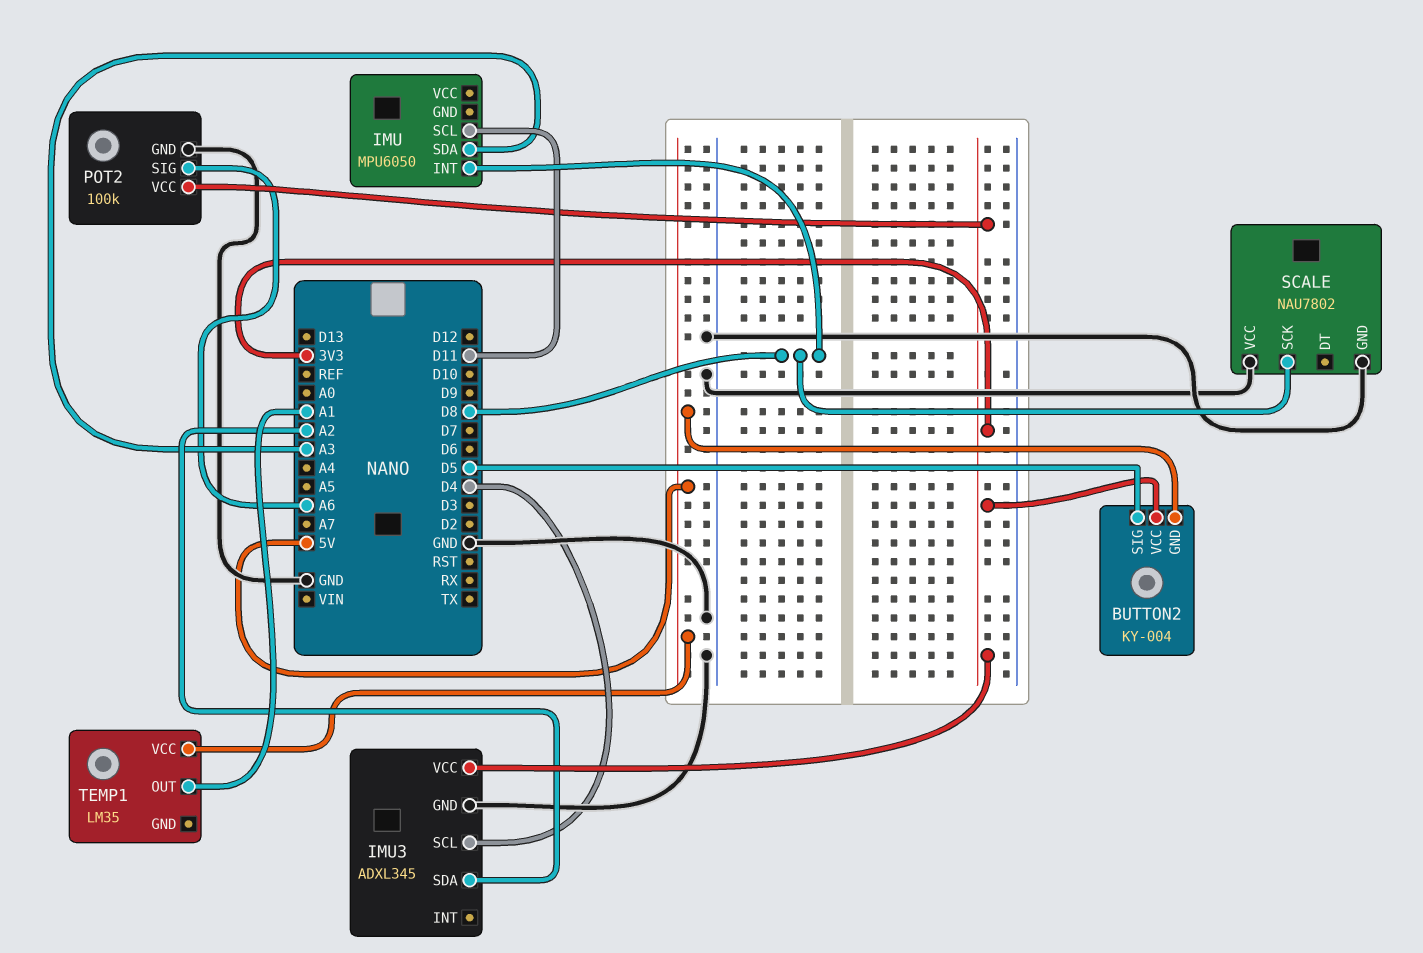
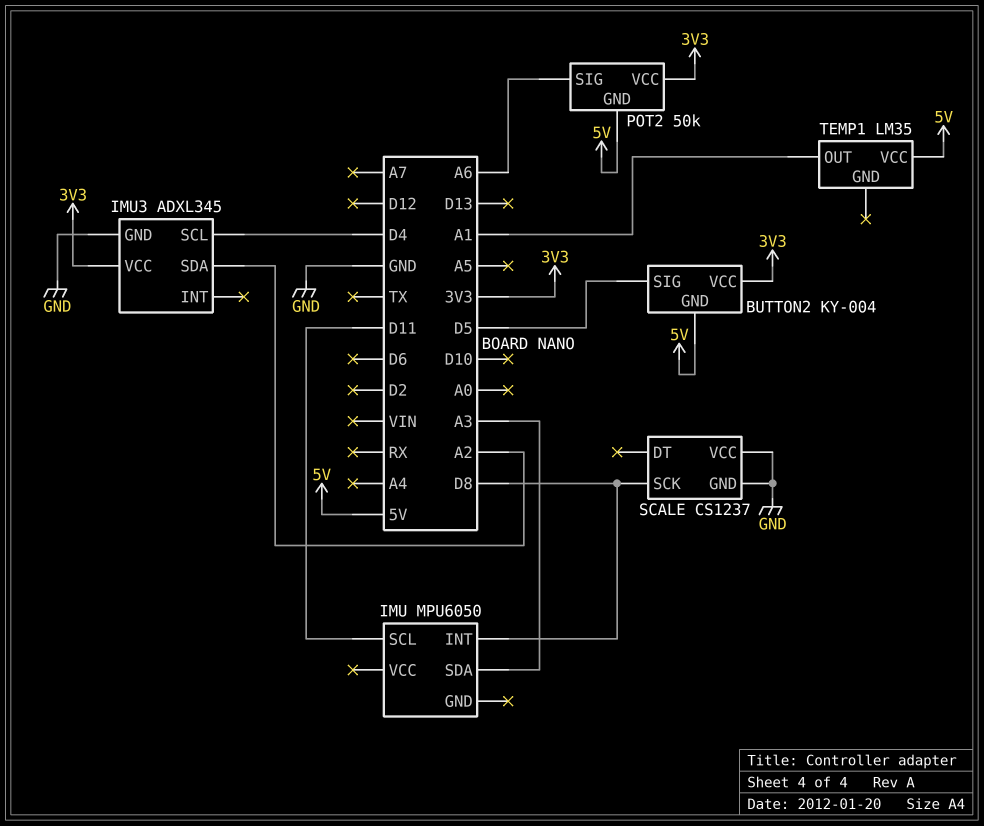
POT2: 100k -> 50k
POT2 pin GND: GND -> 5V
SCALE: NAU7802 -> CS1237

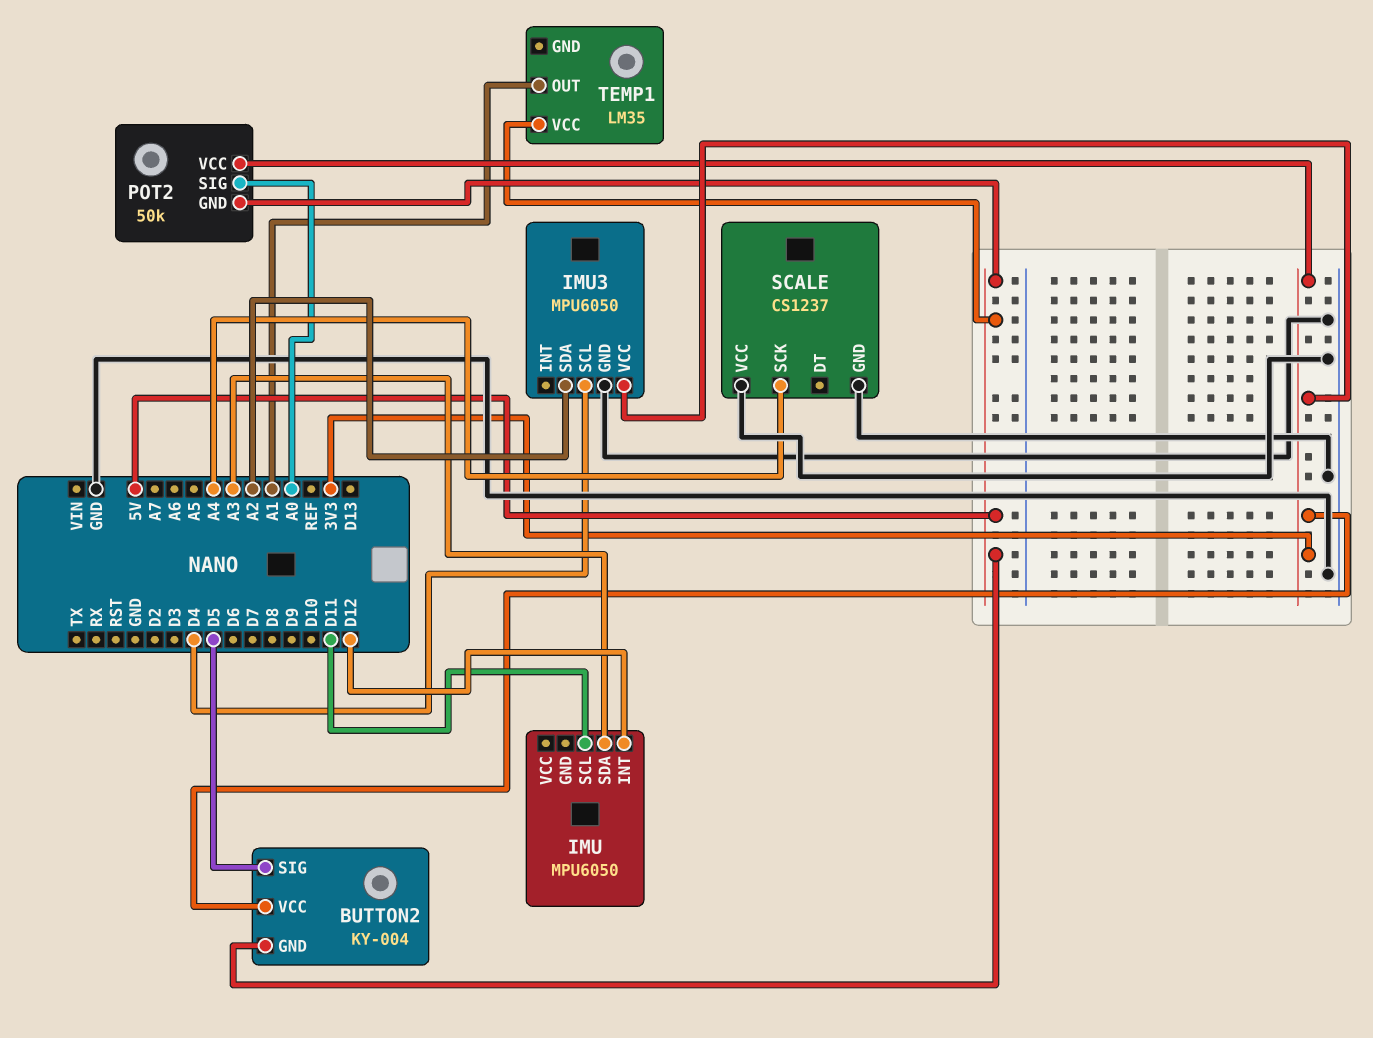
IMU pin INT: D8 -> D12
IMU3: ADXL345 -> MPU6050
POT2 pin SIG: A6 -> A0
SCALE pin SCK: D8 -> A4

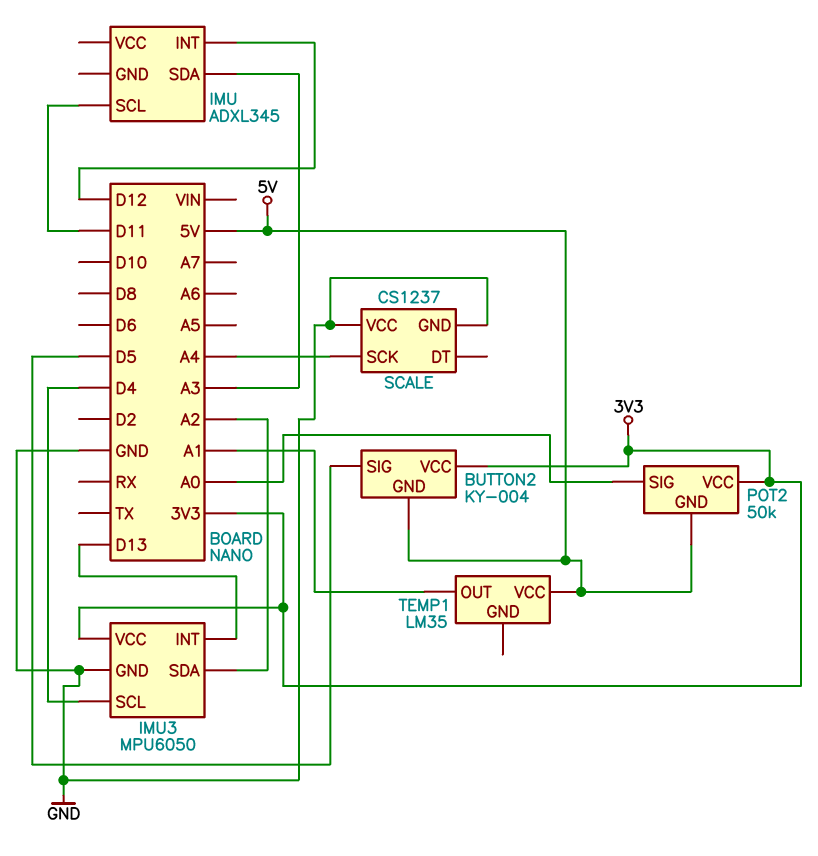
IMU: MPU6050 -> ADXL345
IMU3 pin INT: none -> D13

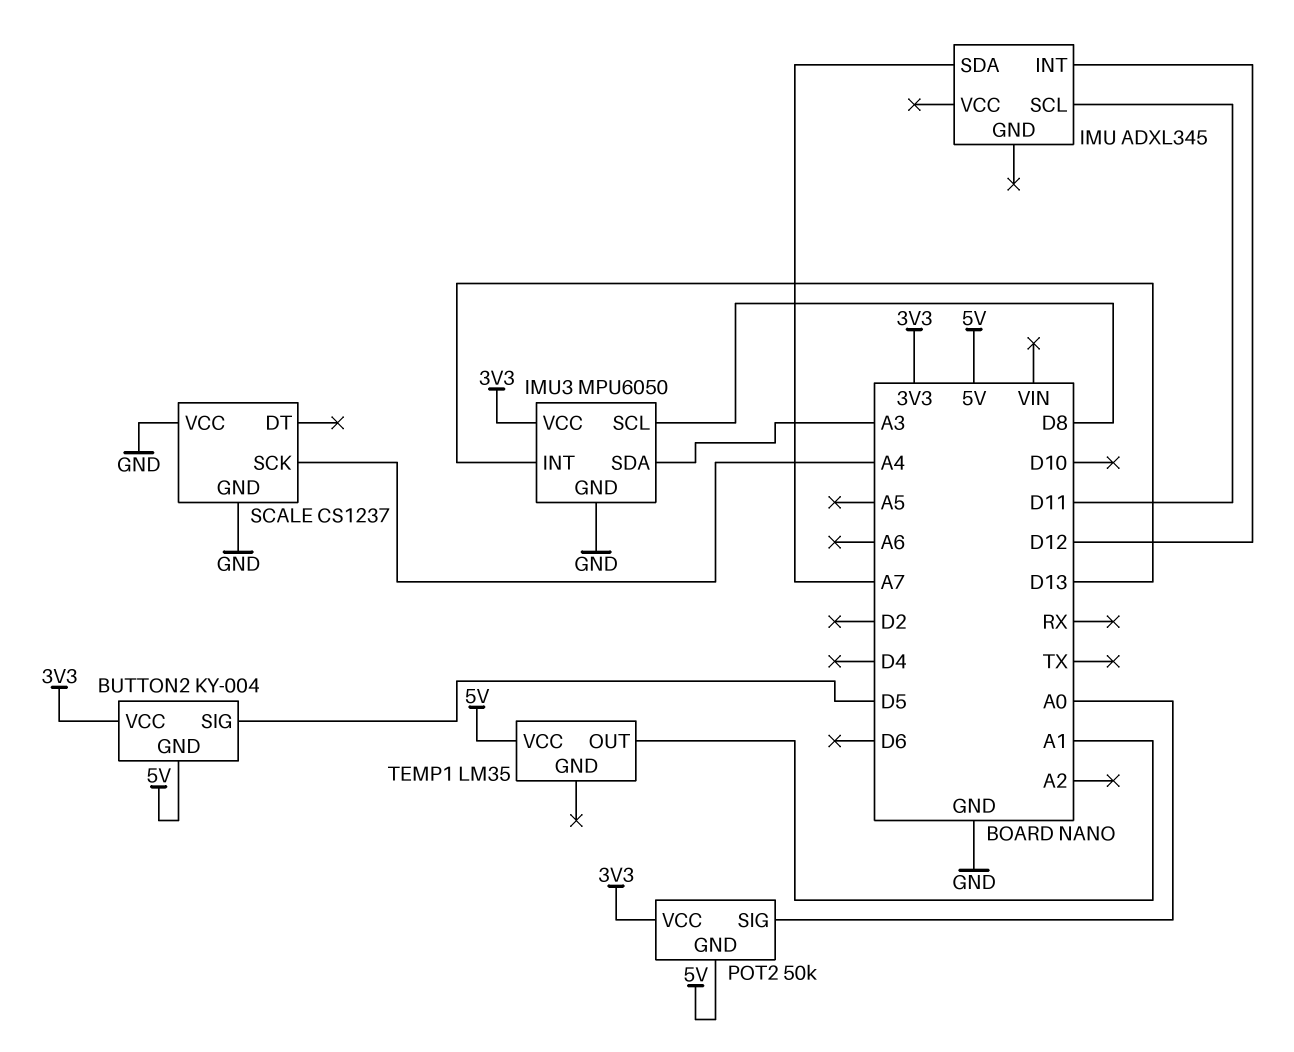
IMU pin SDA: A3 -> A7
IMU3 pin SCL: D4 -> D8
IMU3 pin SDA: A2 -> A3

